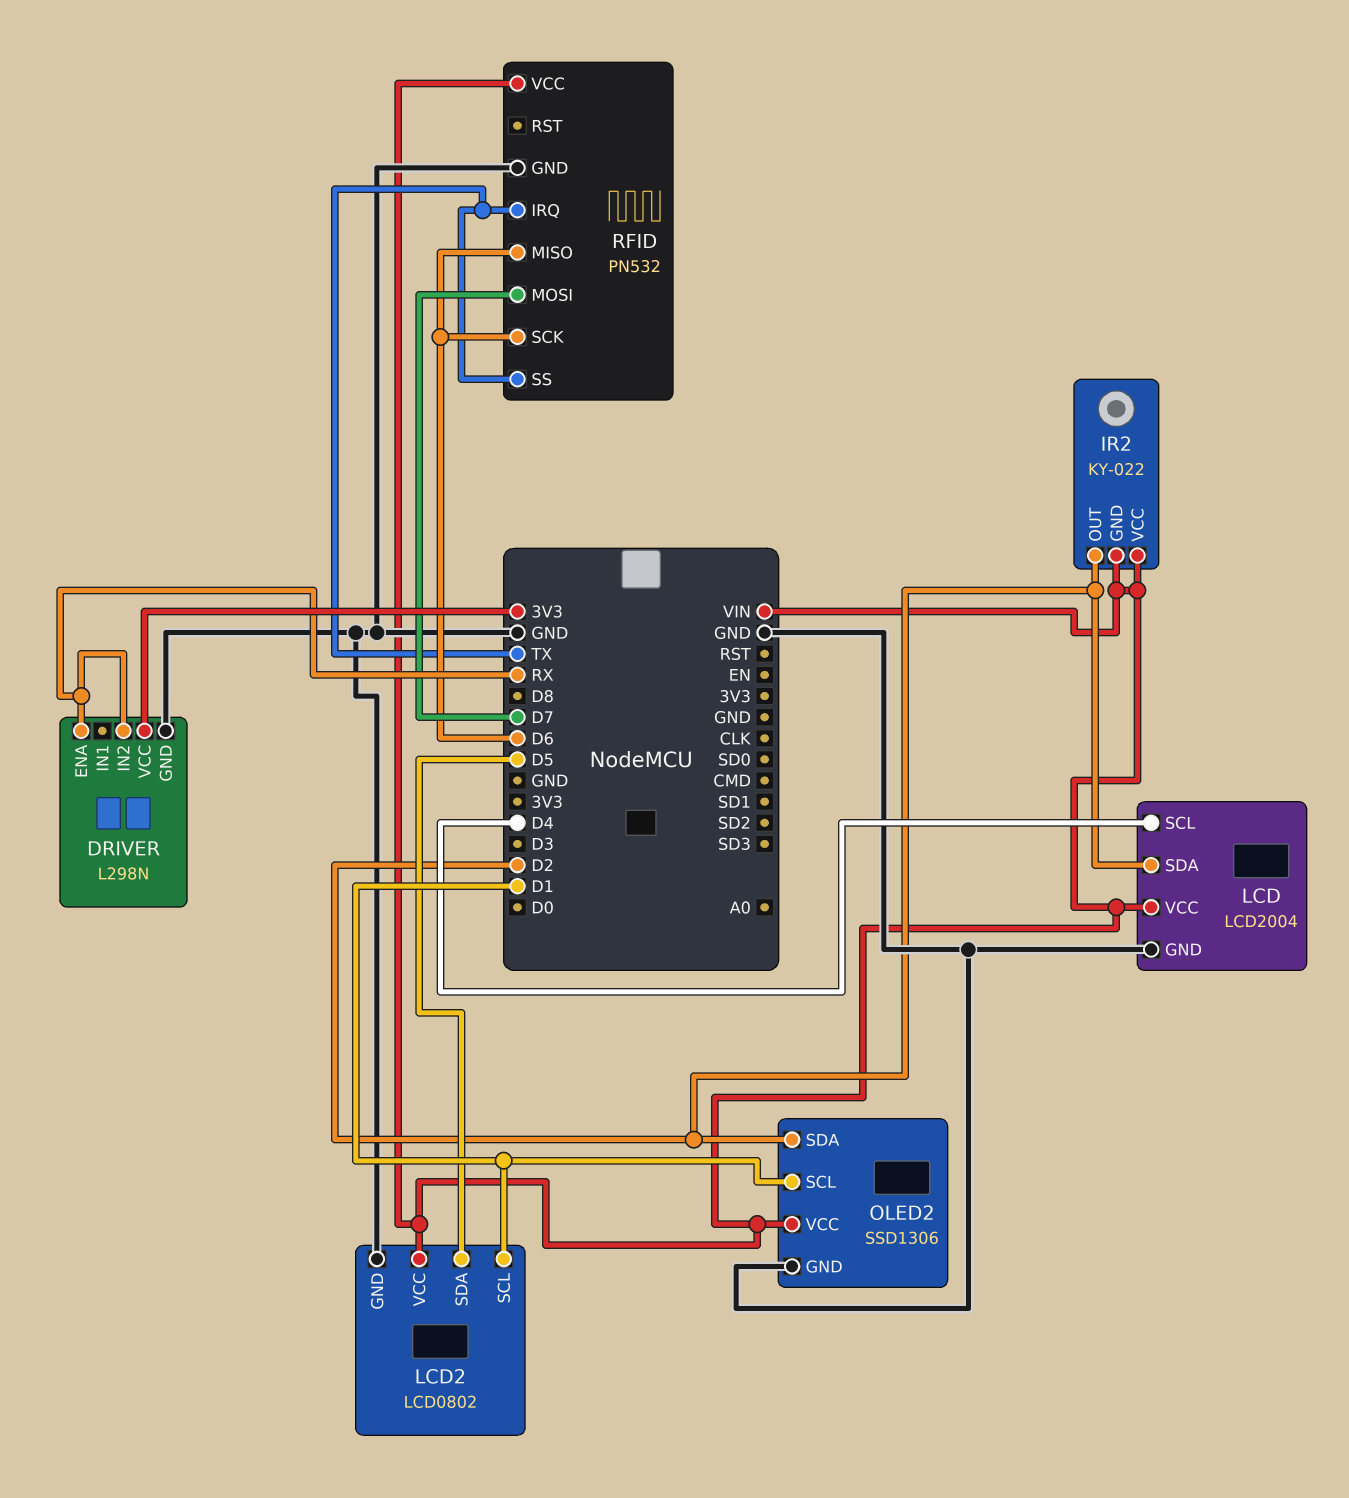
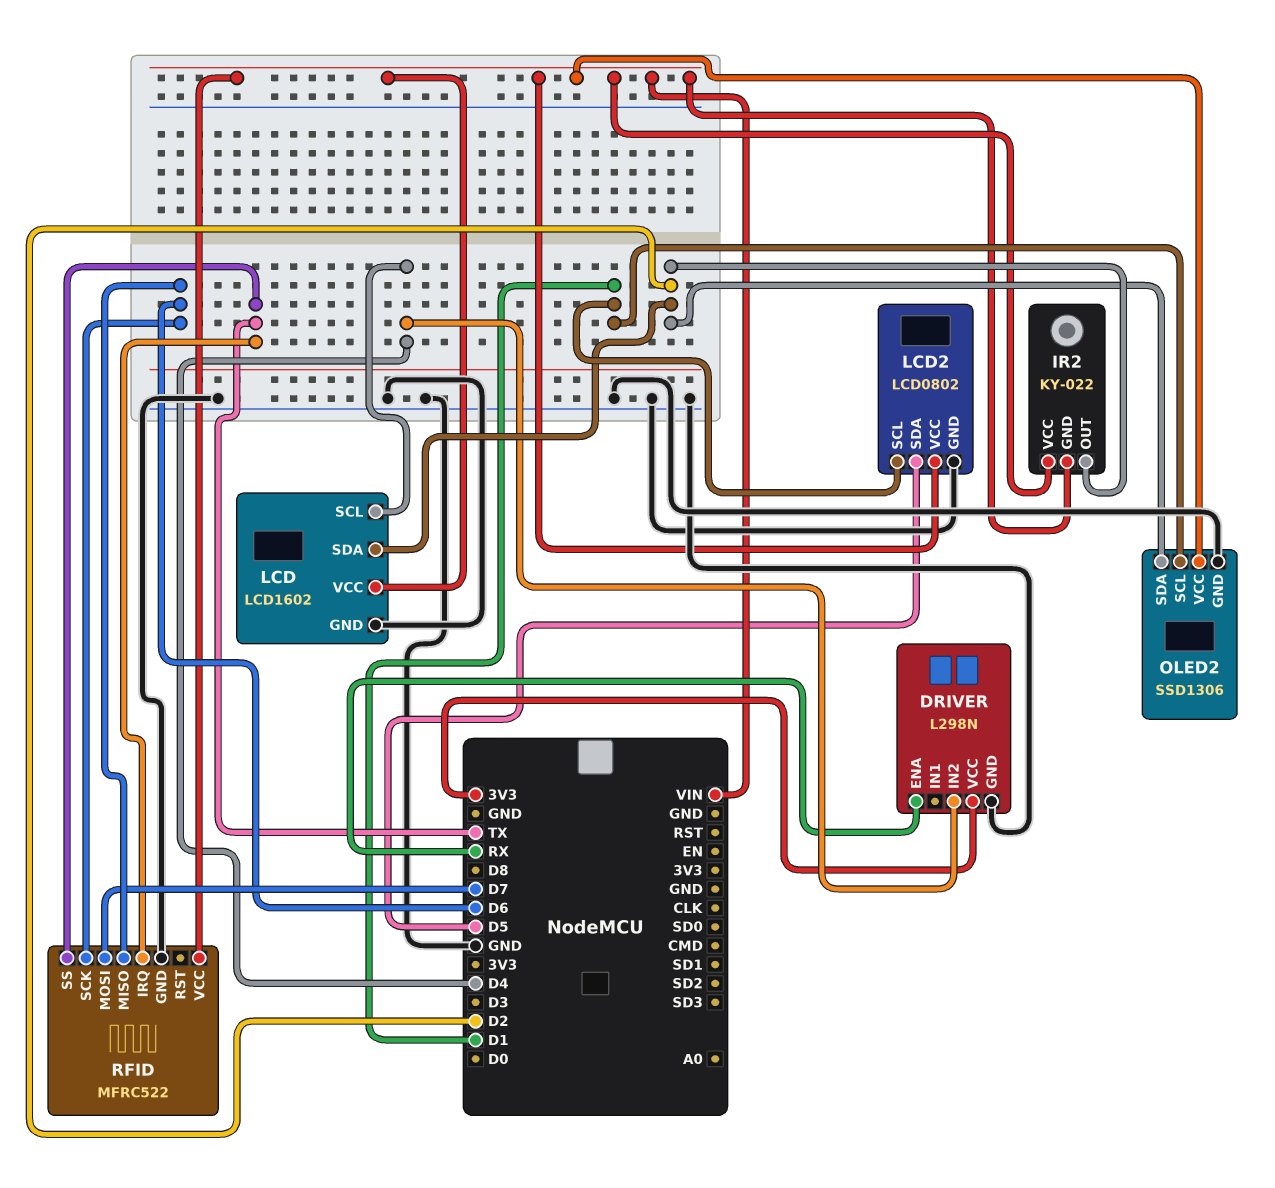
DRIVER pin IN2: RX -> D4
LCD: LCD2004 -> LCD1602
RFID: PN532 -> MFRC522

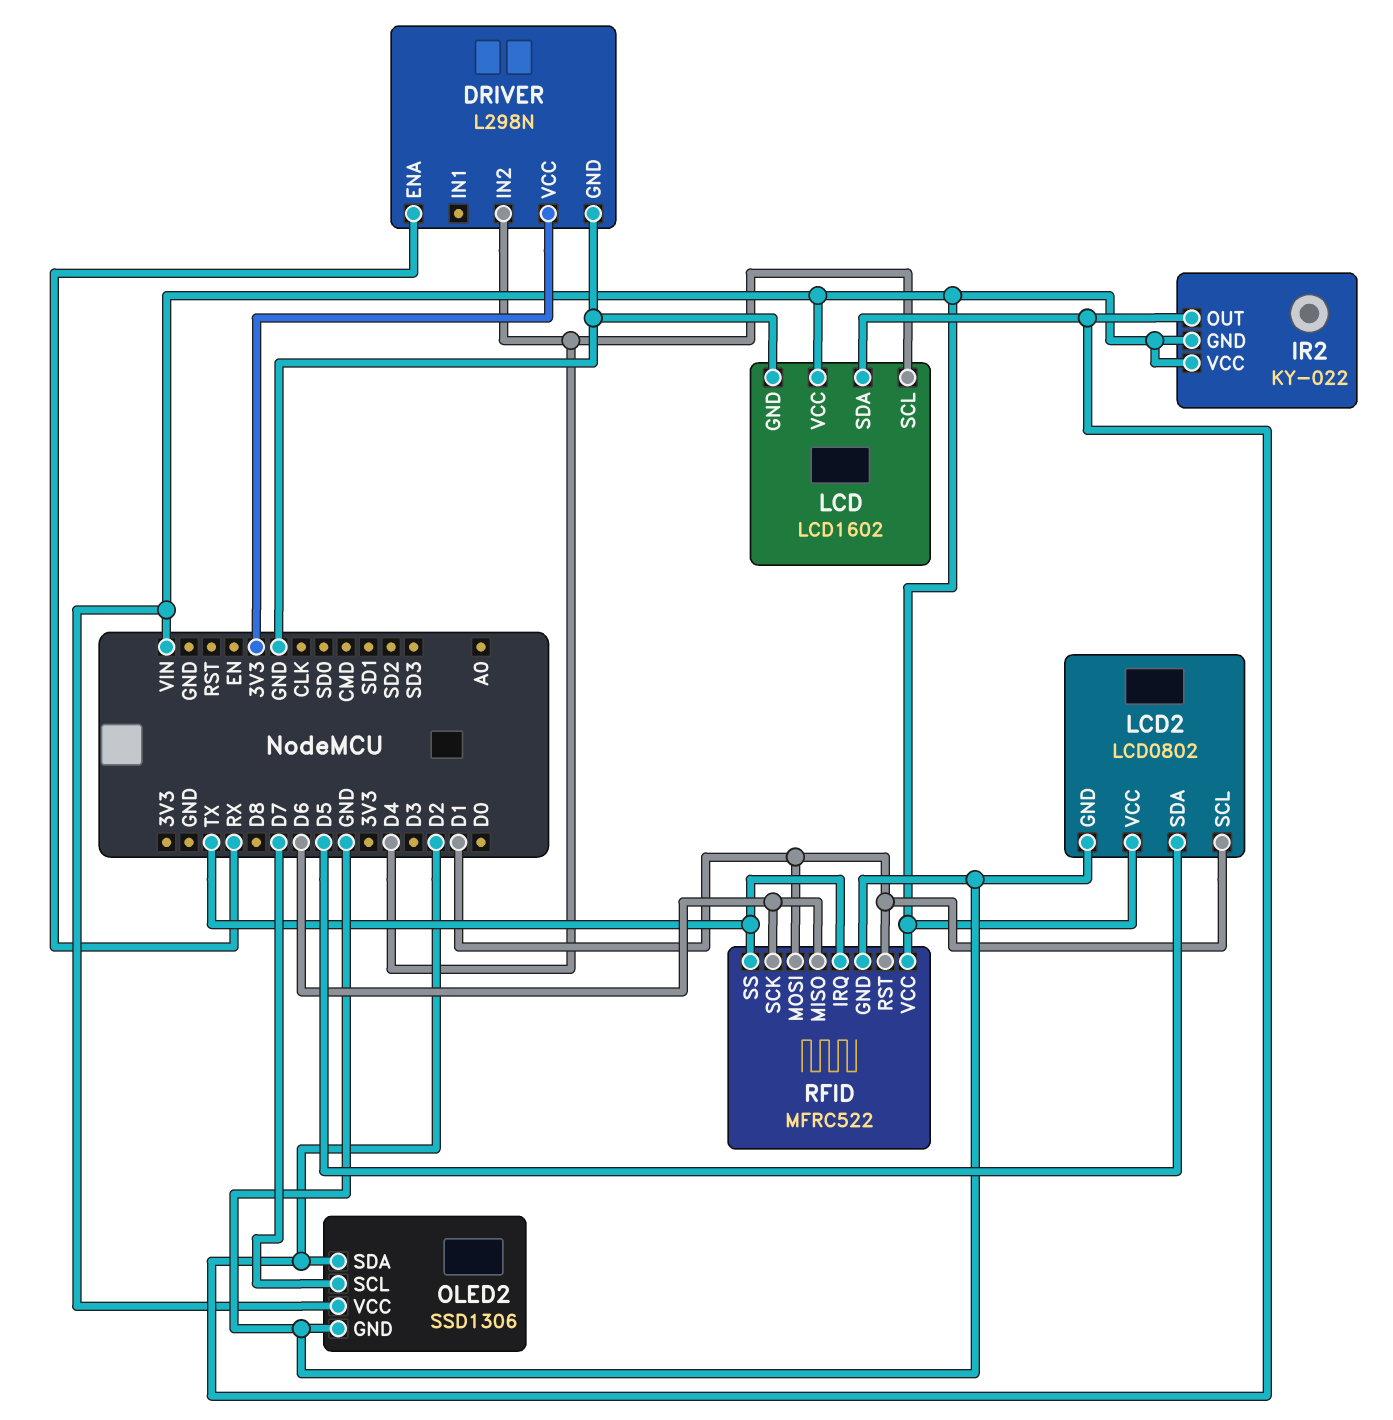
OLED2 pin SCL: D1 -> D7
RFID pin MOSI: D7 -> D1
RFID pin RST: none -> D1

